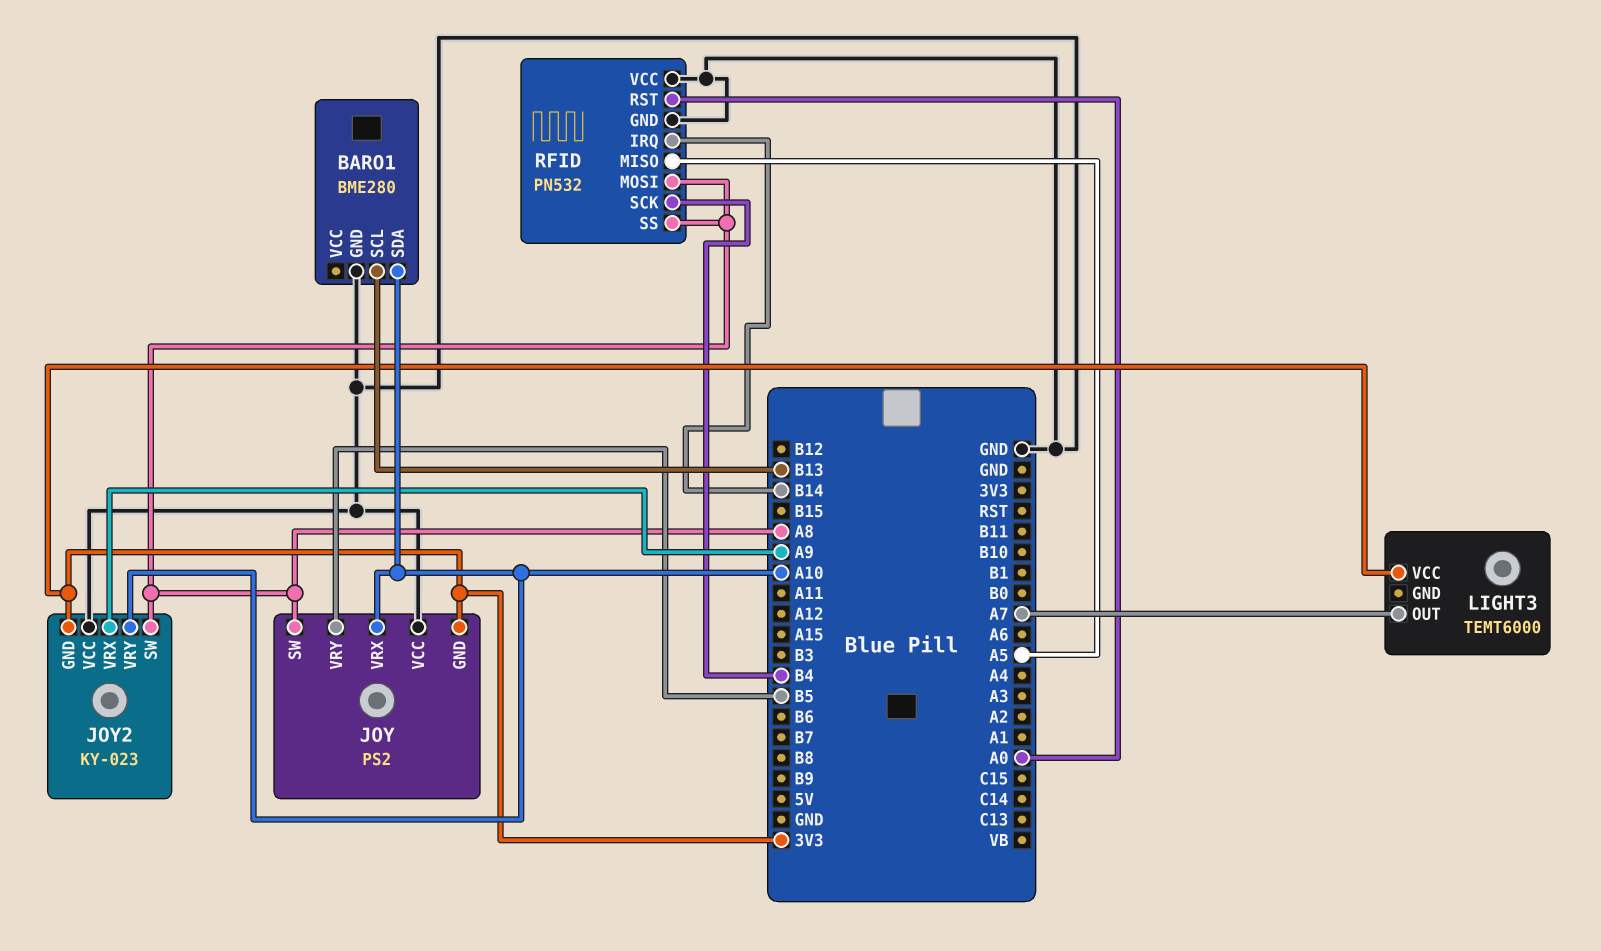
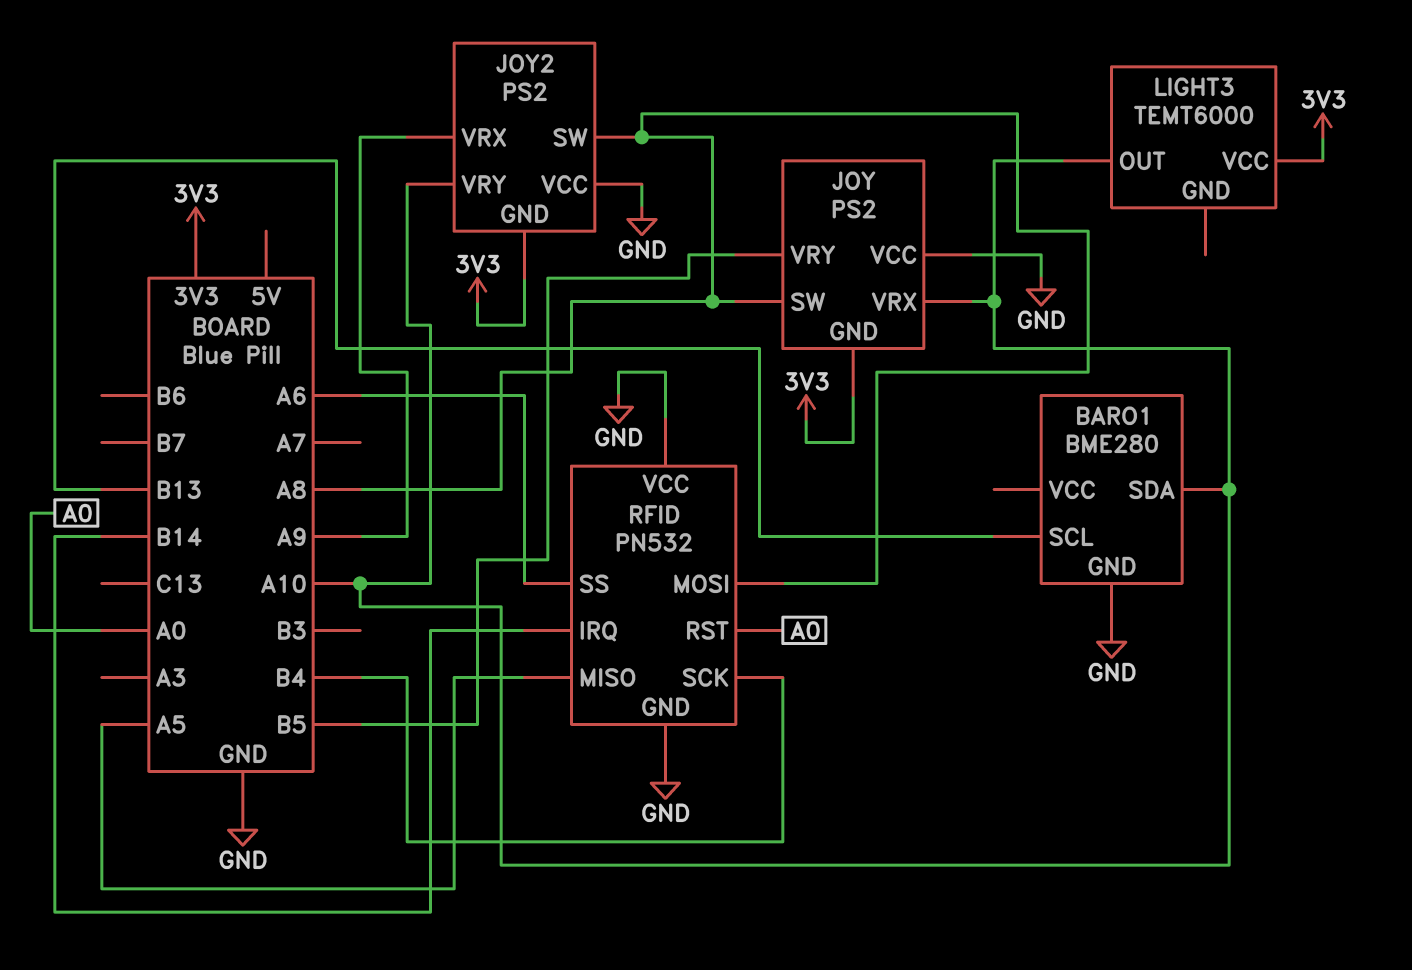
JOY2: KY-023 -> PS2
LIGHT3 pin OUT: A7 -> A10
RFID pin SS: A8 -> A6

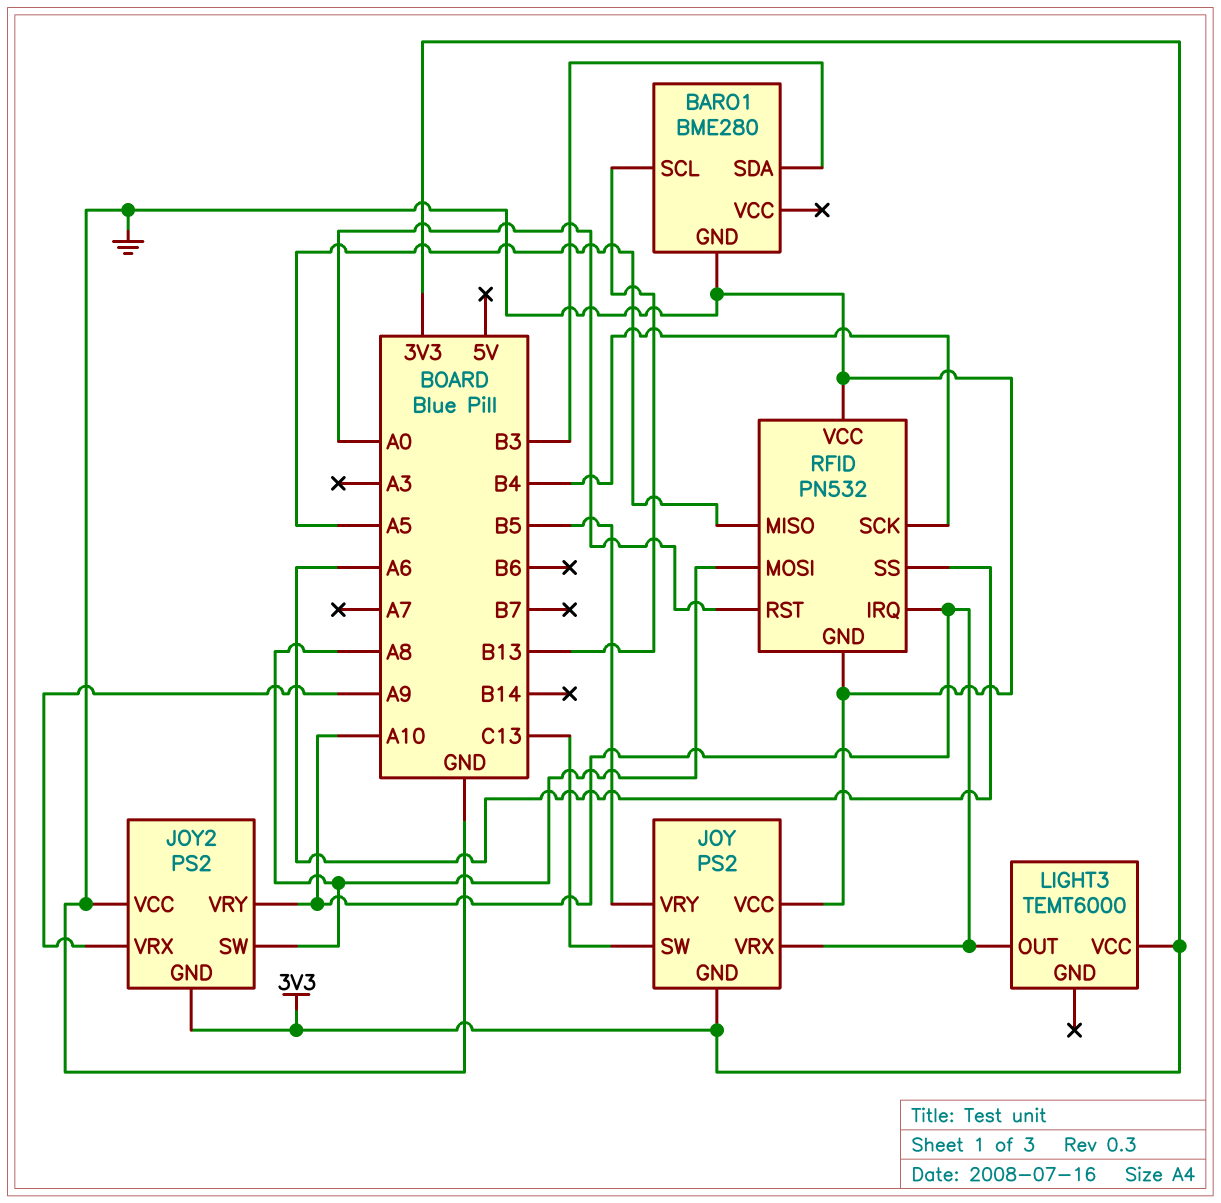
BARO1 pin SDA: A10 -> B3
JOY pin SW: A8 -> C13
RFID pin IRQ: B14 -> A10

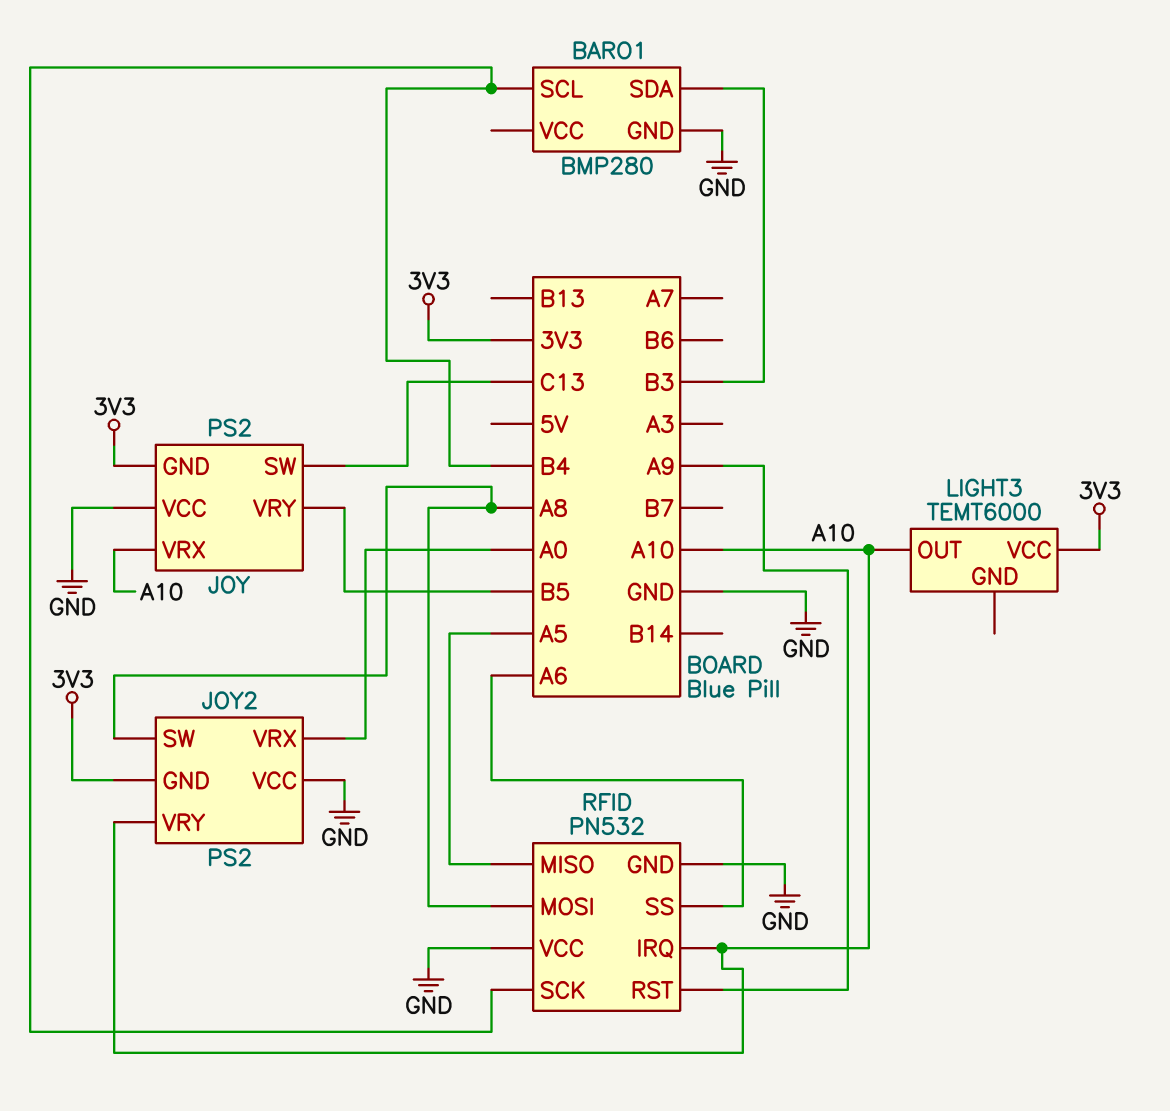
BARO1: BME280 -> BMP280
BARO1 pin SCL: B13 -> B4
JOY2 pin VRX: A9 -> A0
RFID pin RST: A0 -> A9

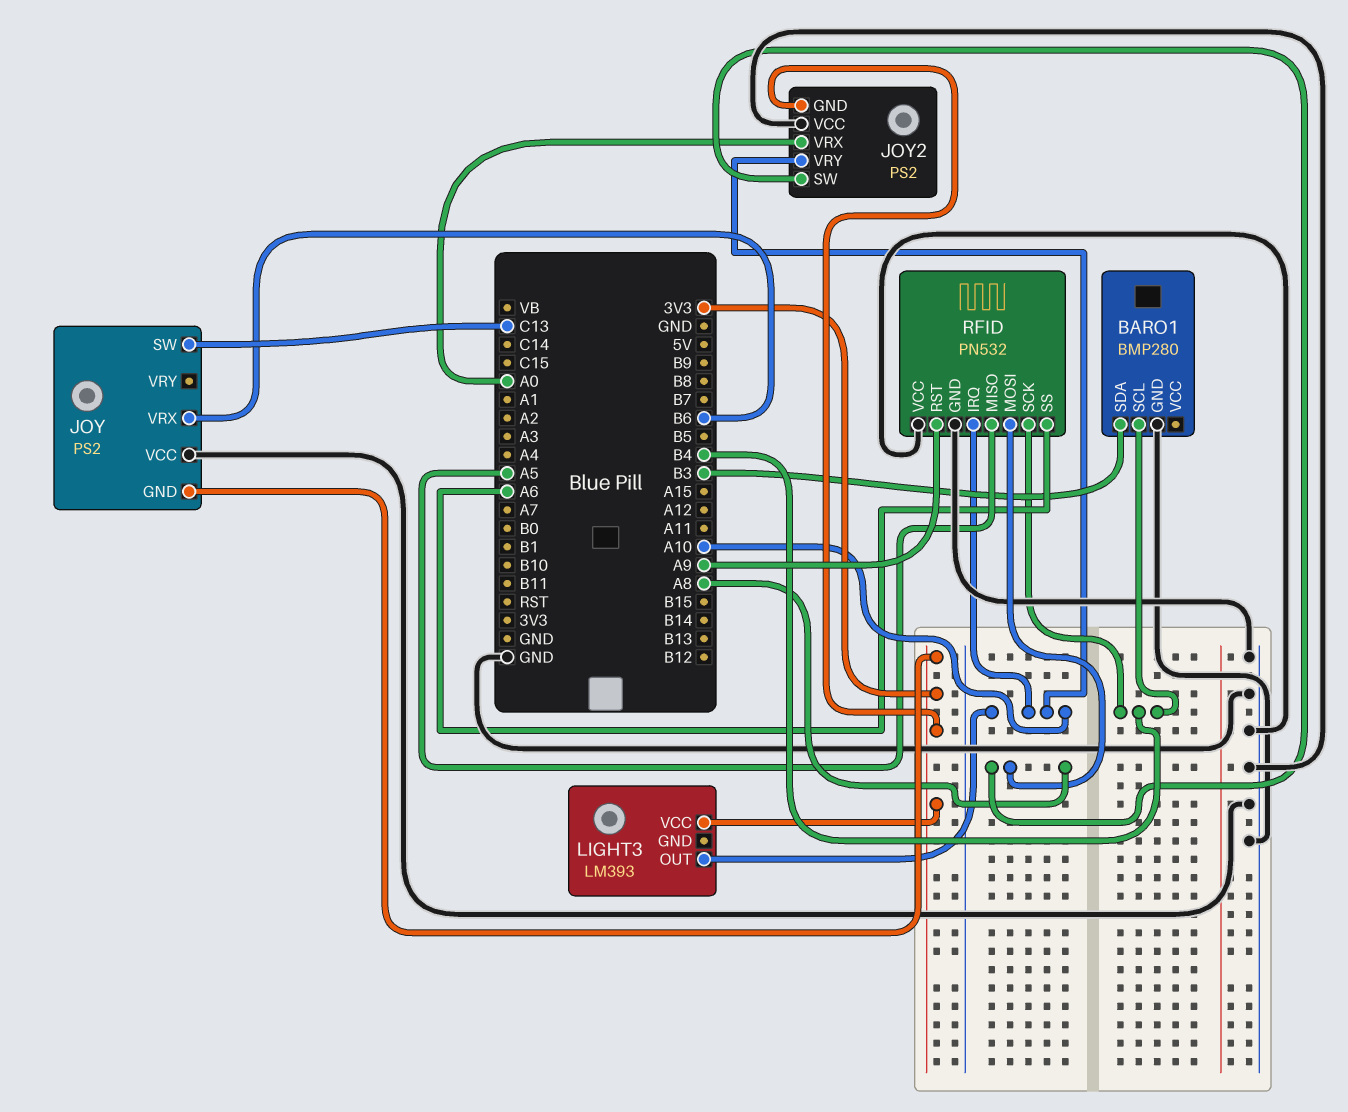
JOY pin VRX: A10 -> B6
JOY pin VRY: B5 -> none
LIGHT3: TEMT6000 -> LM393

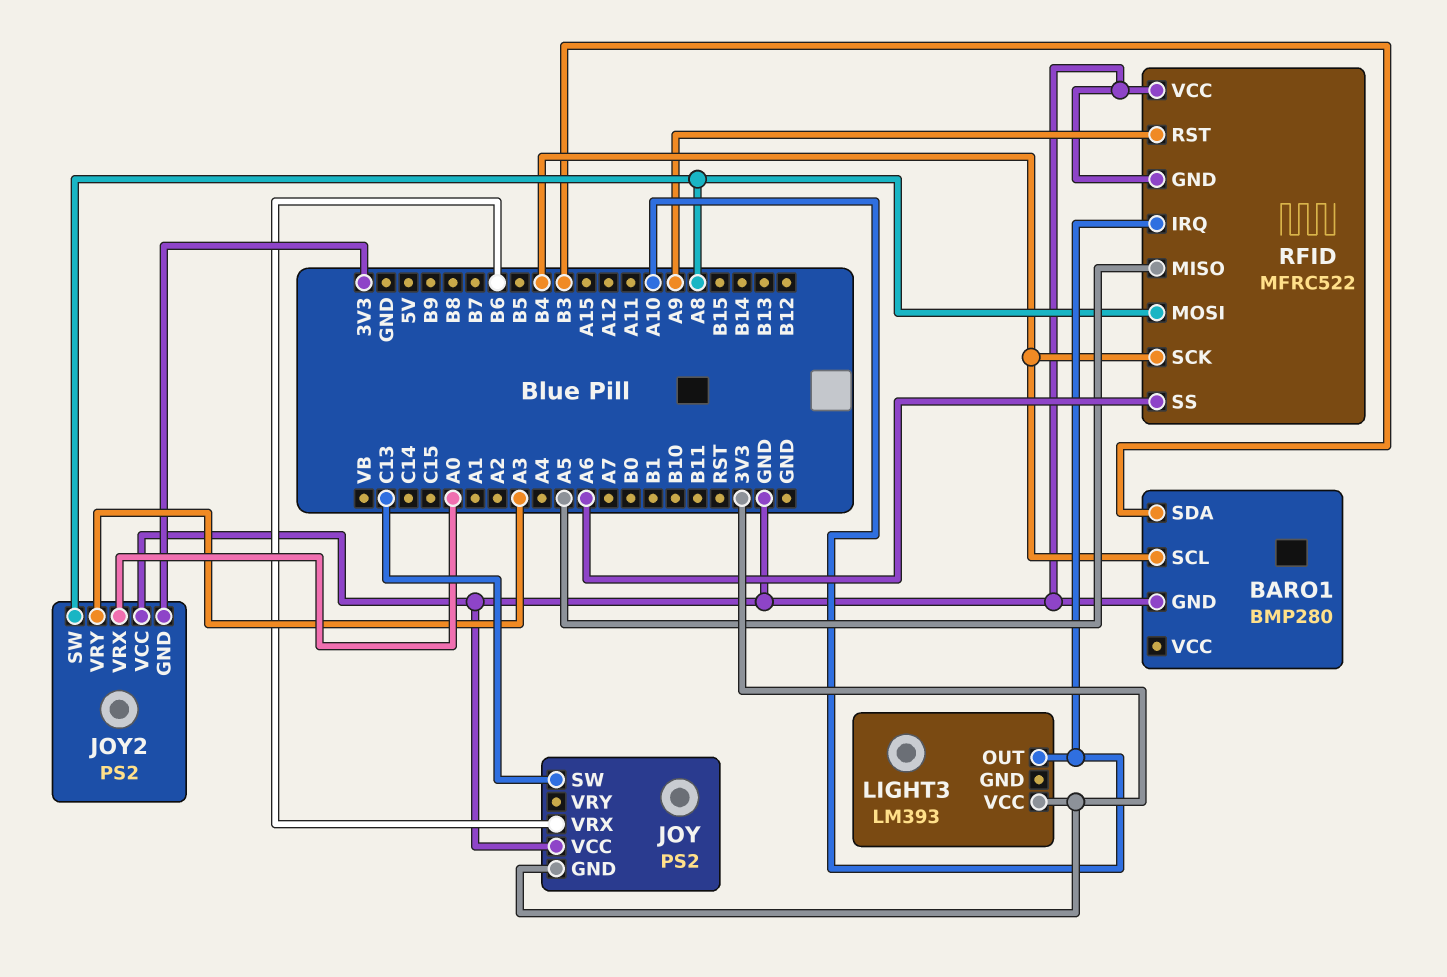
JOY2 pin VRY: A10 -> A3
RFID: PN532 -> MFRC522

